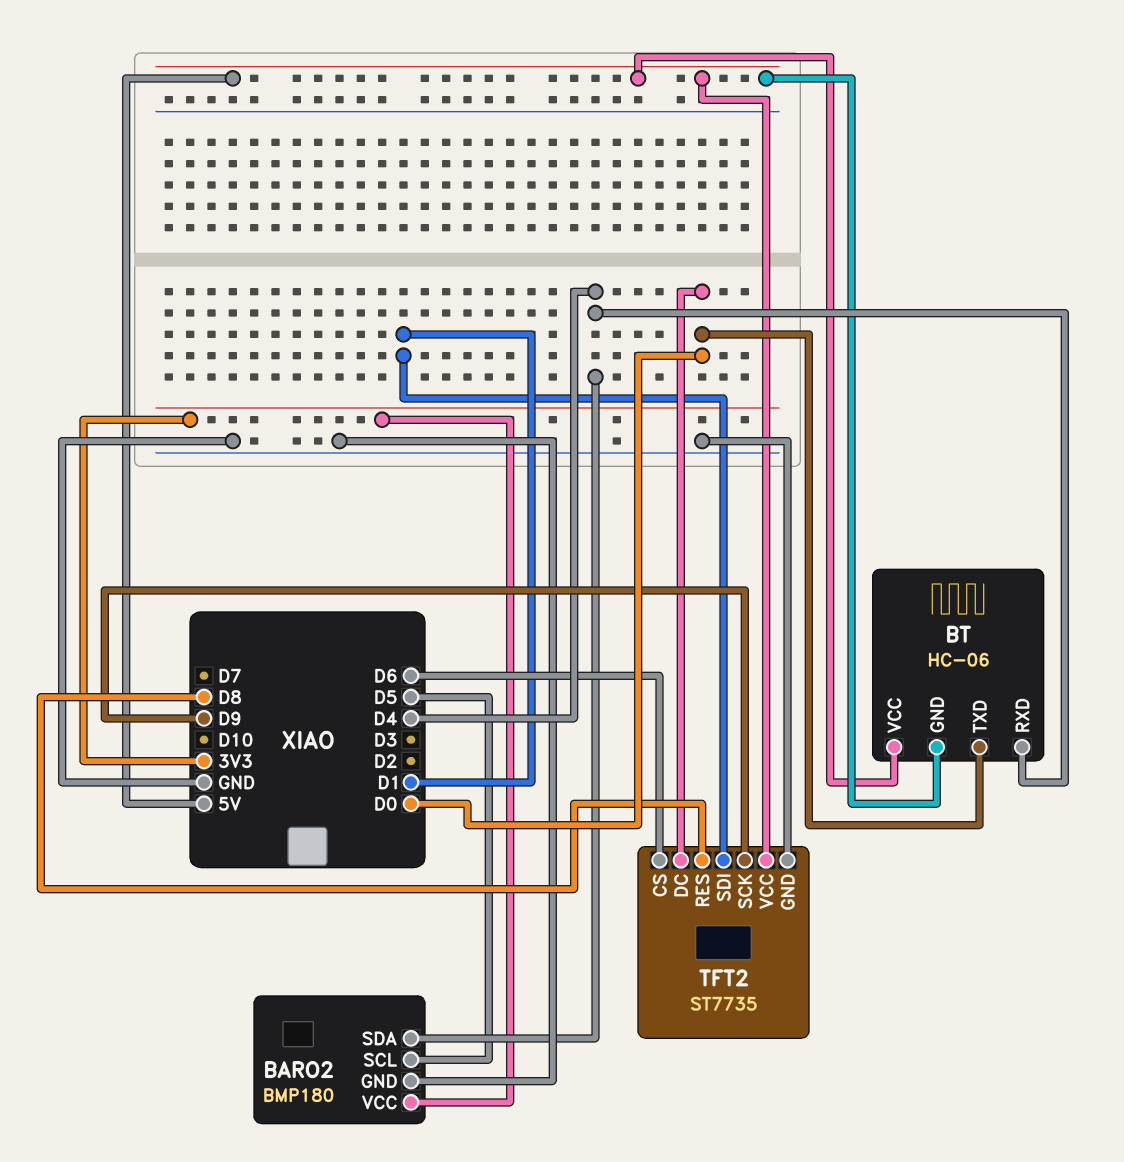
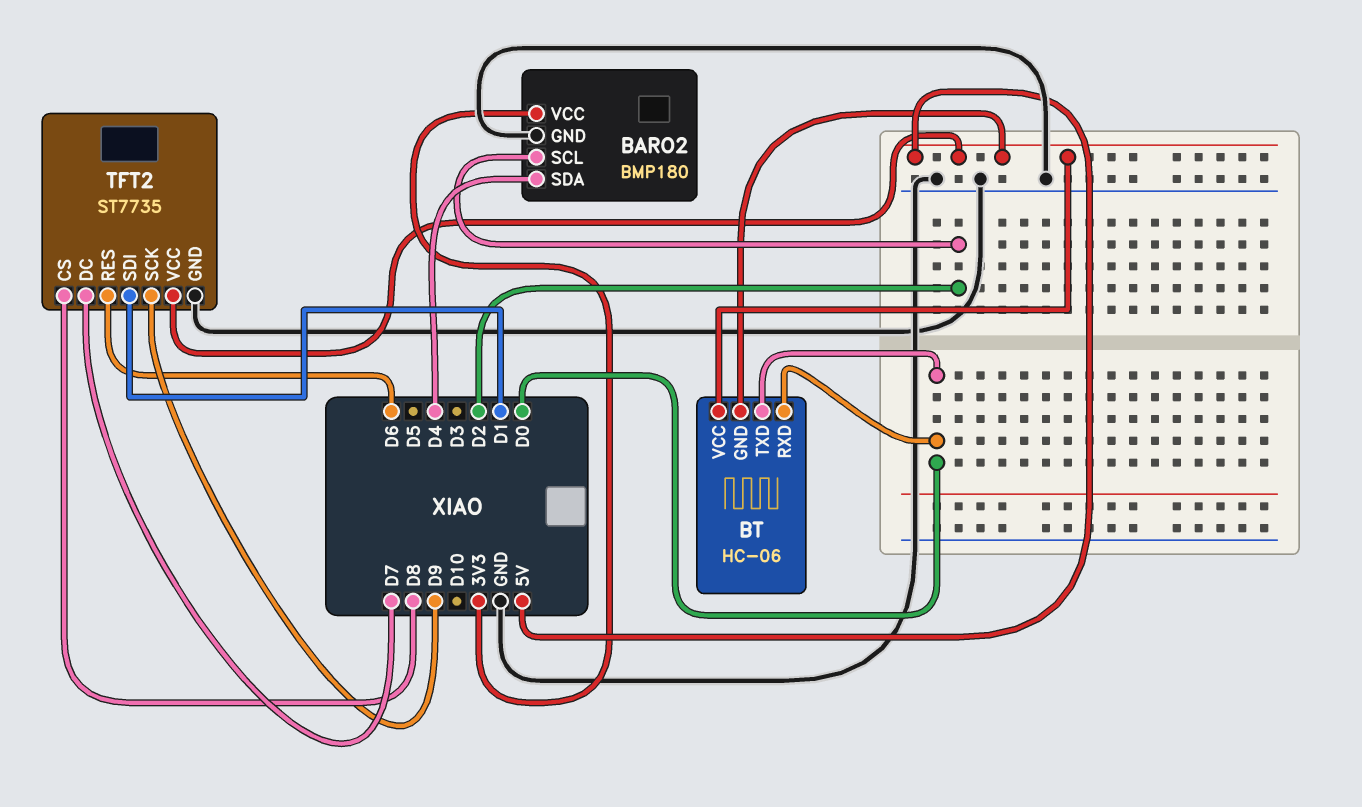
BARO2 pin SCL: D5 -> D2
BT pin RXD: D4 -> D0
TFT2 pin CS: D6 -> D8
TFT2 pin DC: D0 -> D7
TFT2 pin RES: D8 -> D6

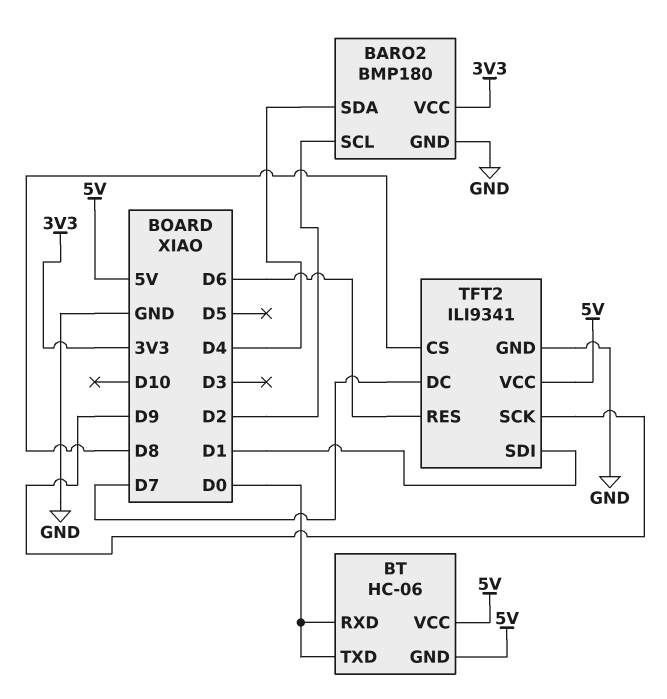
TFT2: ST7735 -> ILI9341

